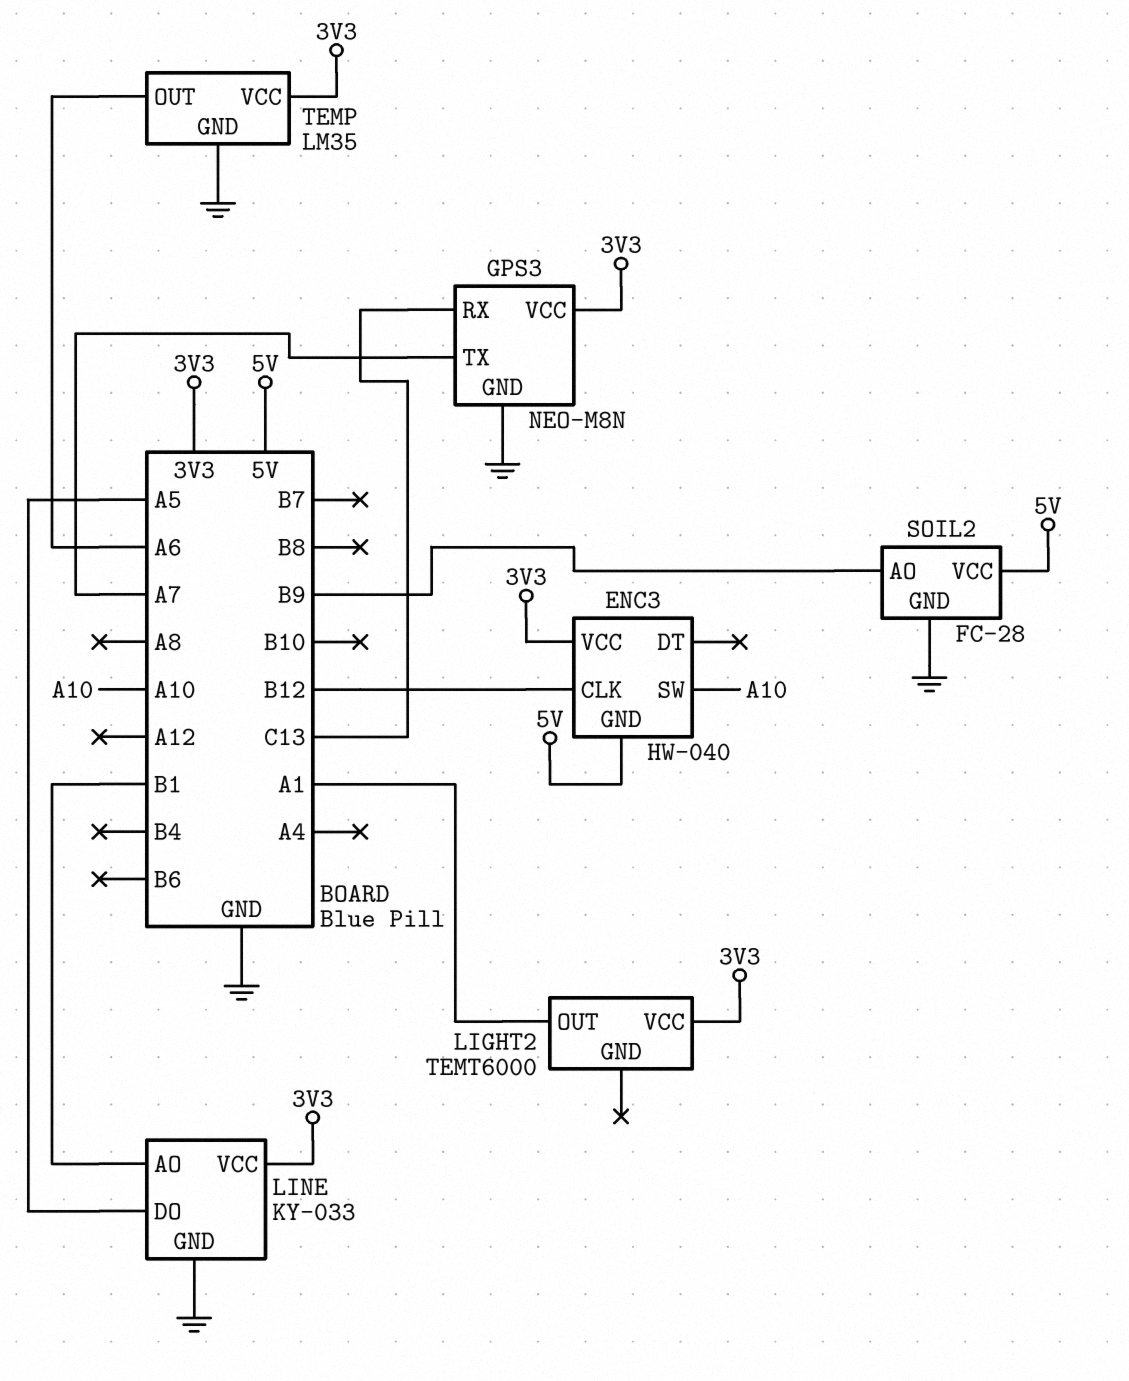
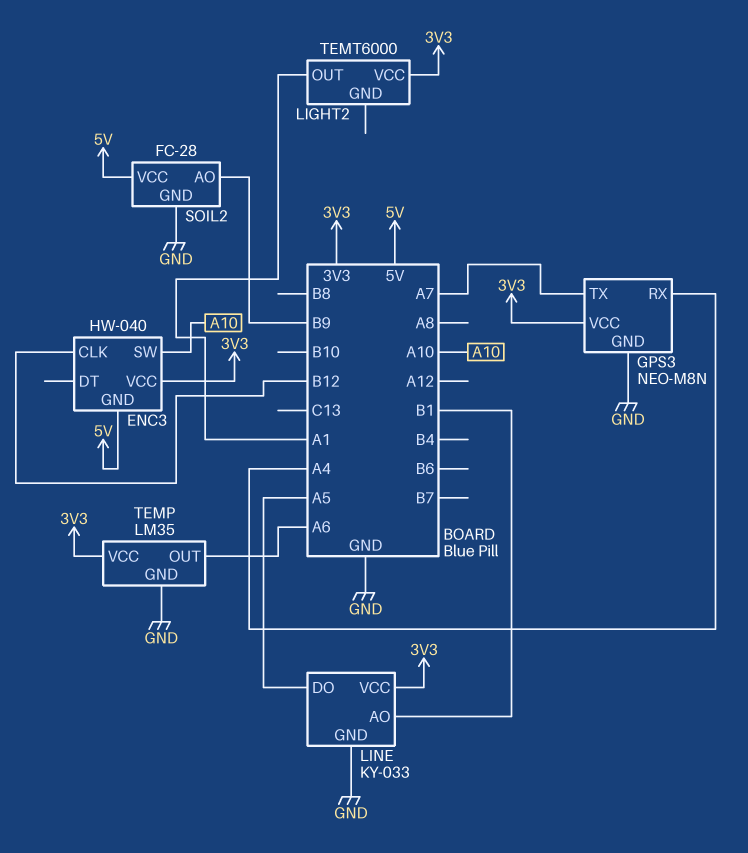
GPS3 pin RX: C13 -> A4

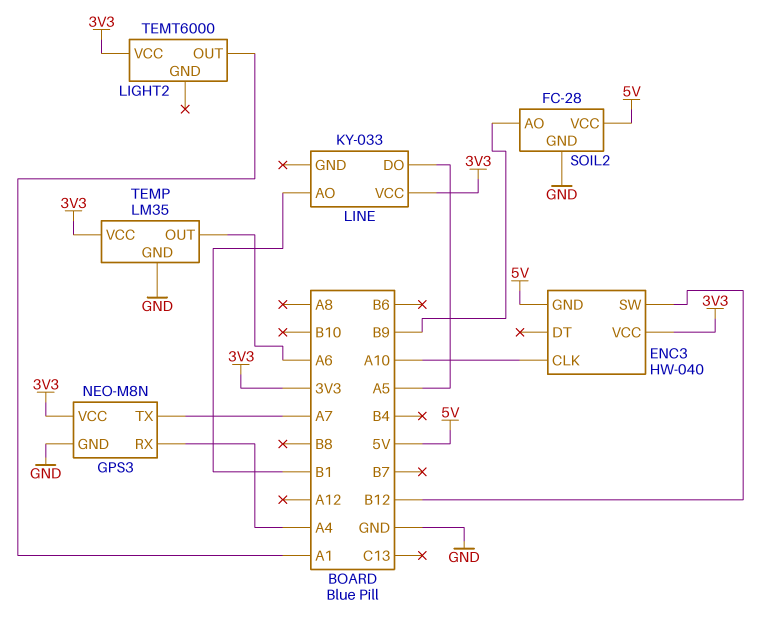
ENC3 pin CLK: B12 -> A10
ENC3 pin SW: A10 -> B12
LINE pin GND: GND -> none

